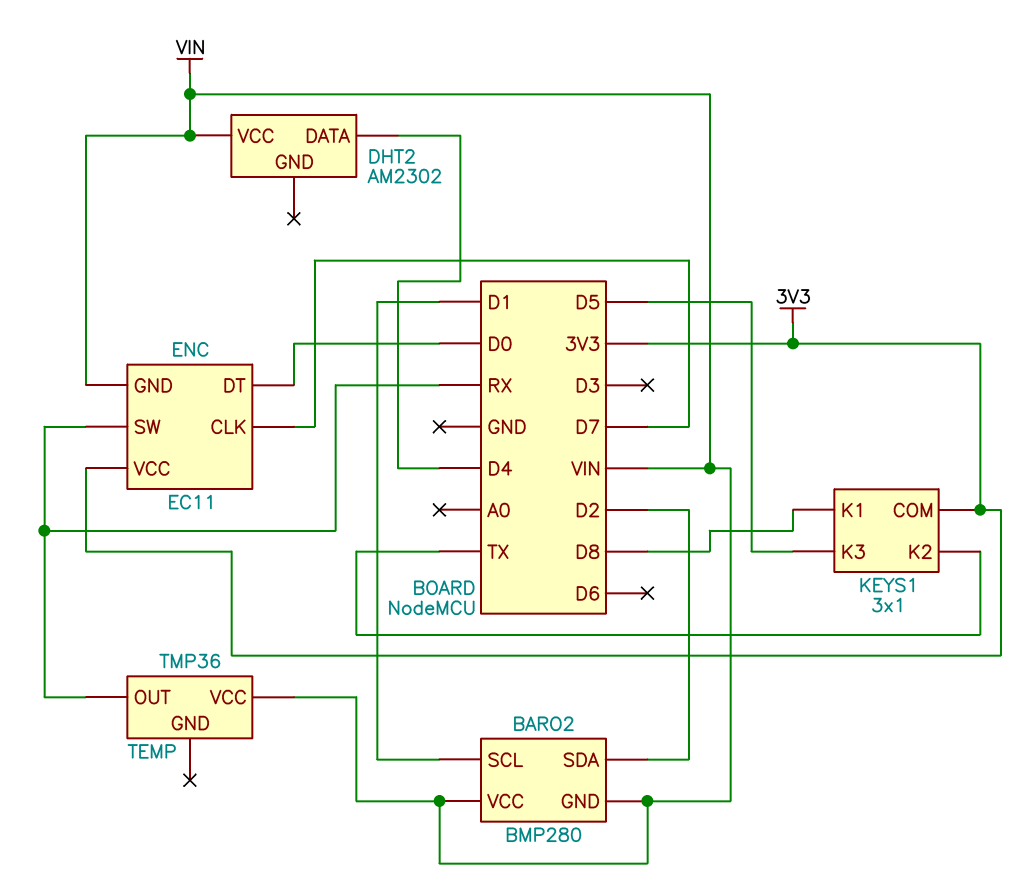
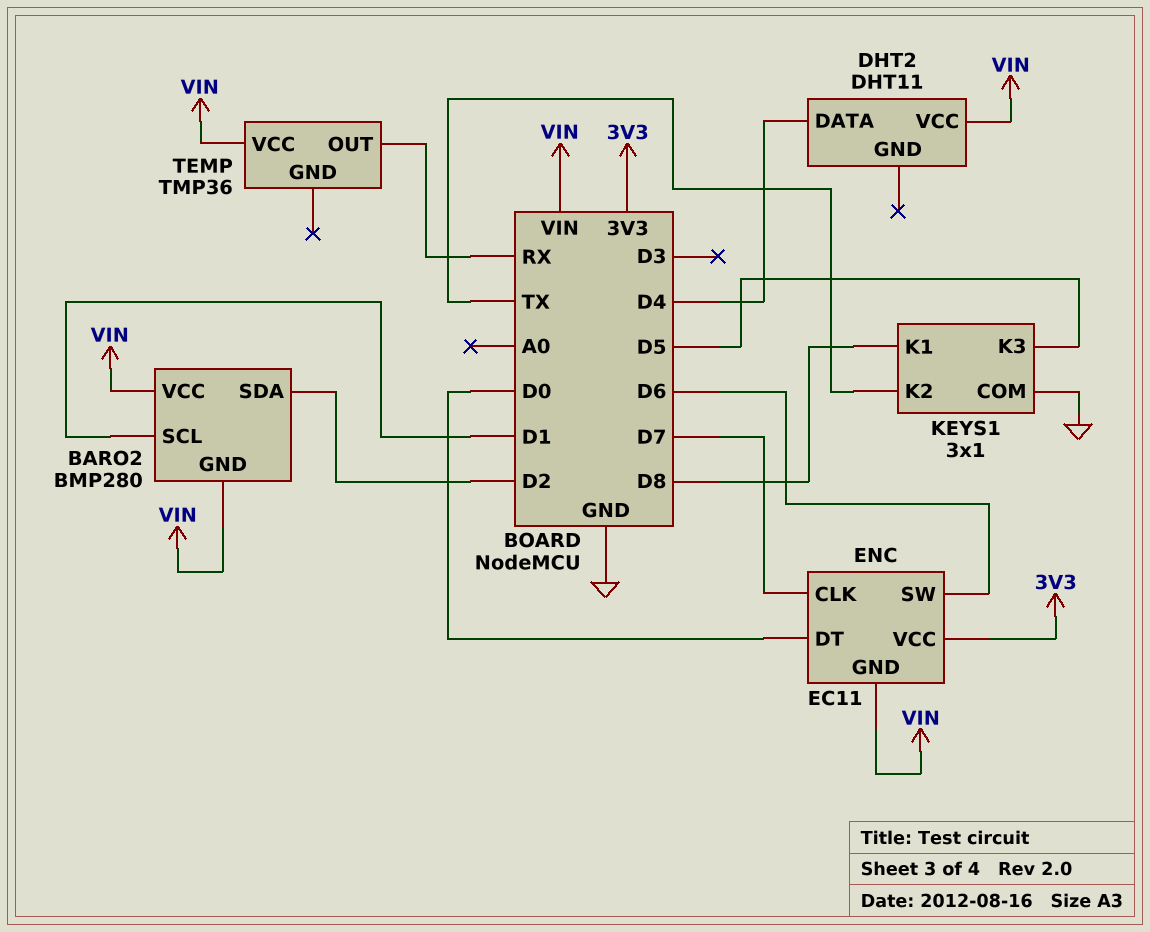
DHT2: AM2302 -> DHT11
ENC pin SW: RX -> D6
KEYS1 pin COM: 3V3 -> GND

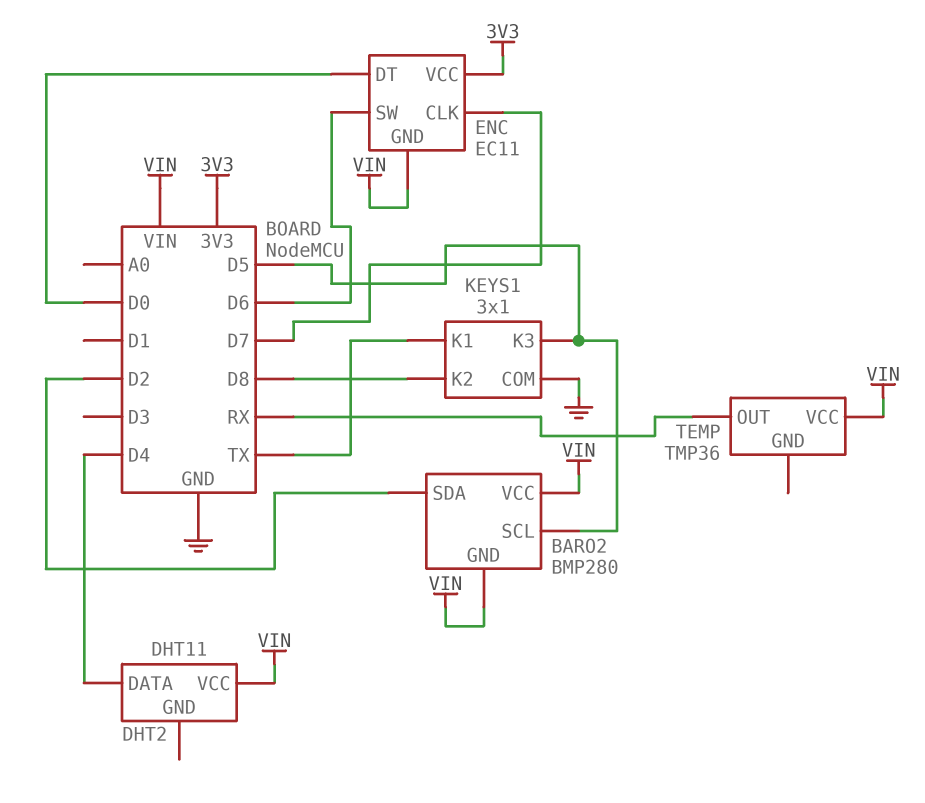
BARO2 pin SCL: D1 -> D5
KEYS1 pin K1: D8 -> TX
KEYS1 pin K2: TX -> D8

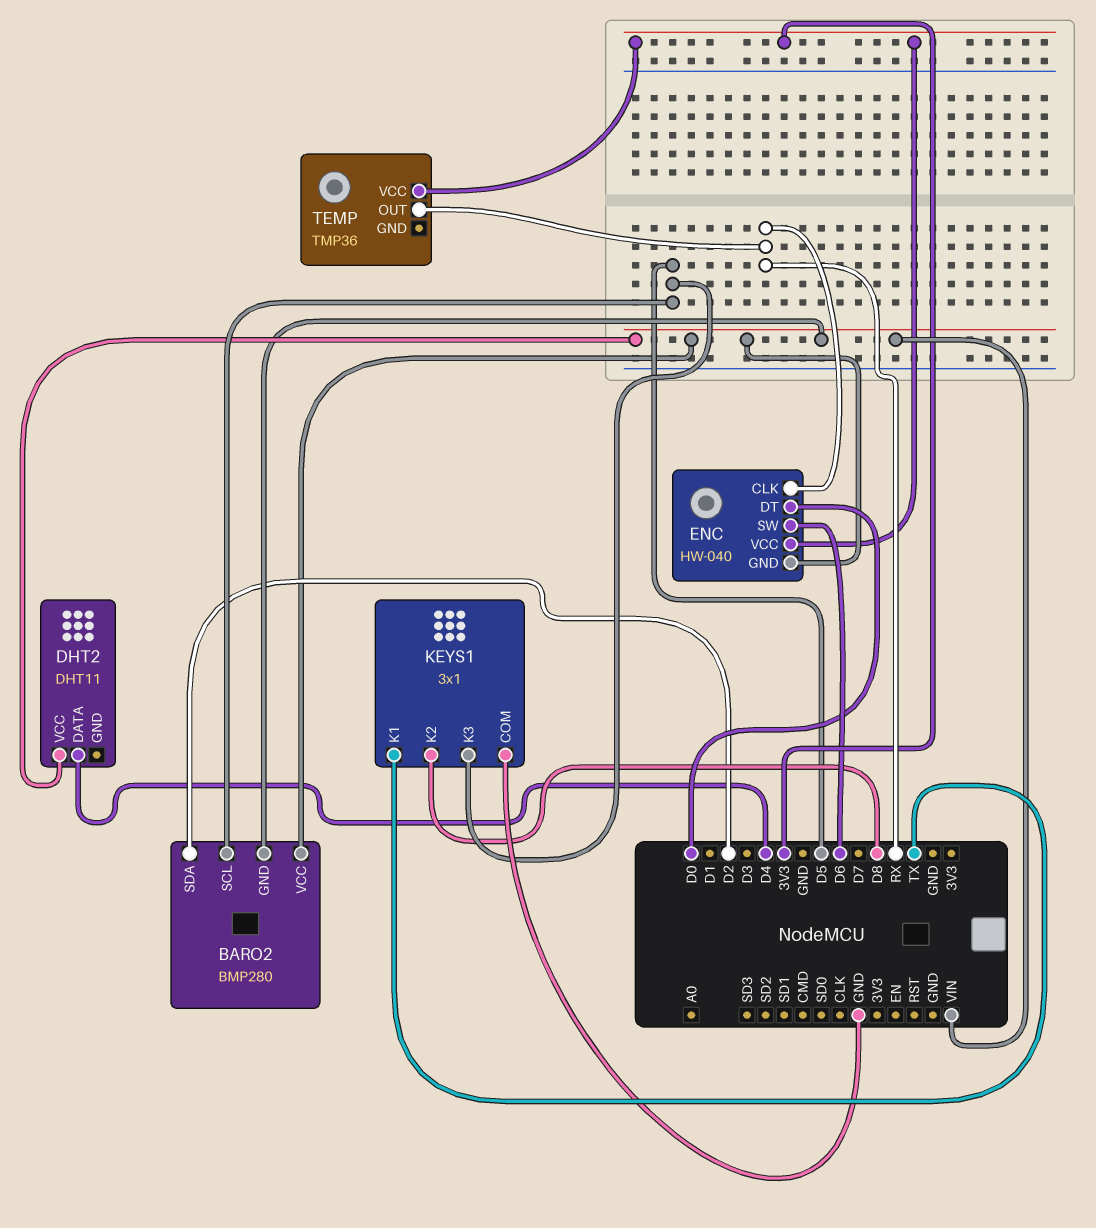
ENC: EC11 -> HW-040
ENC pin CLK: D7 -> RX
TEMP pin VCC: VIN -> 3V3

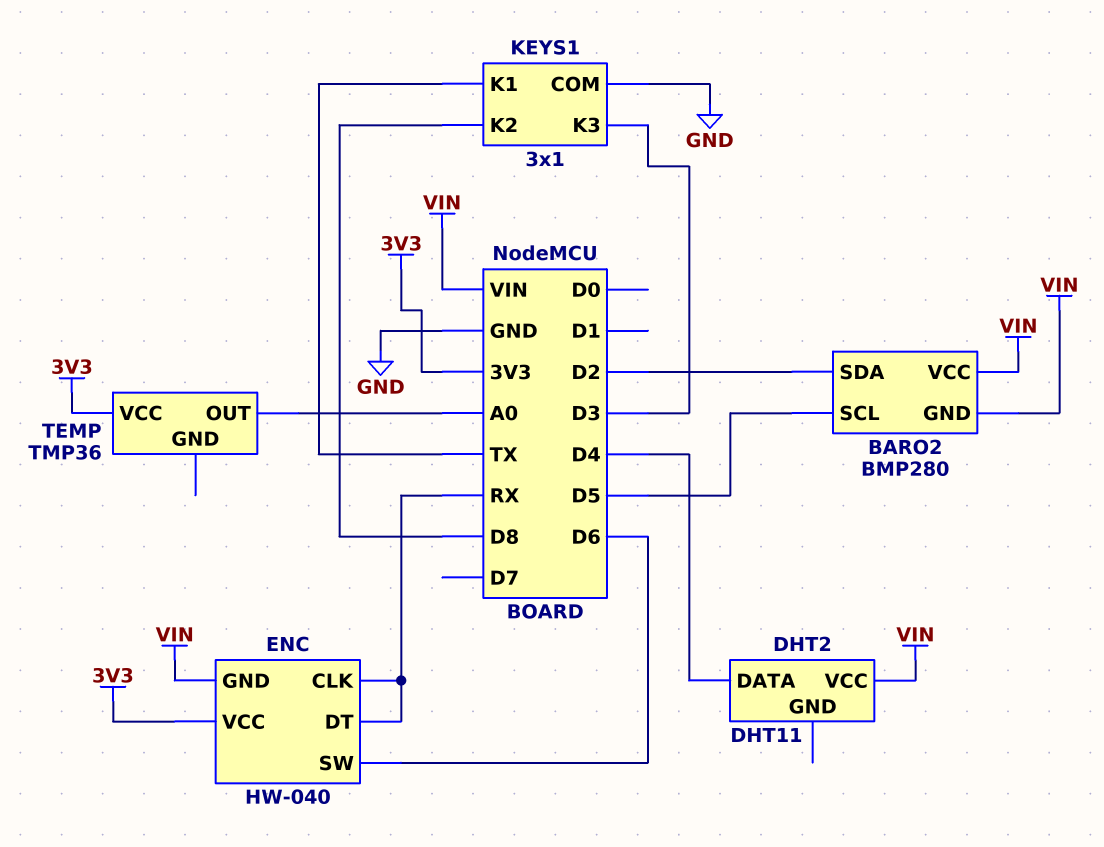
ENC pin DT: D0 -> RX
KEYS1 pin K3: D5 -> D3
TEMP pin OUT: RX -> A0

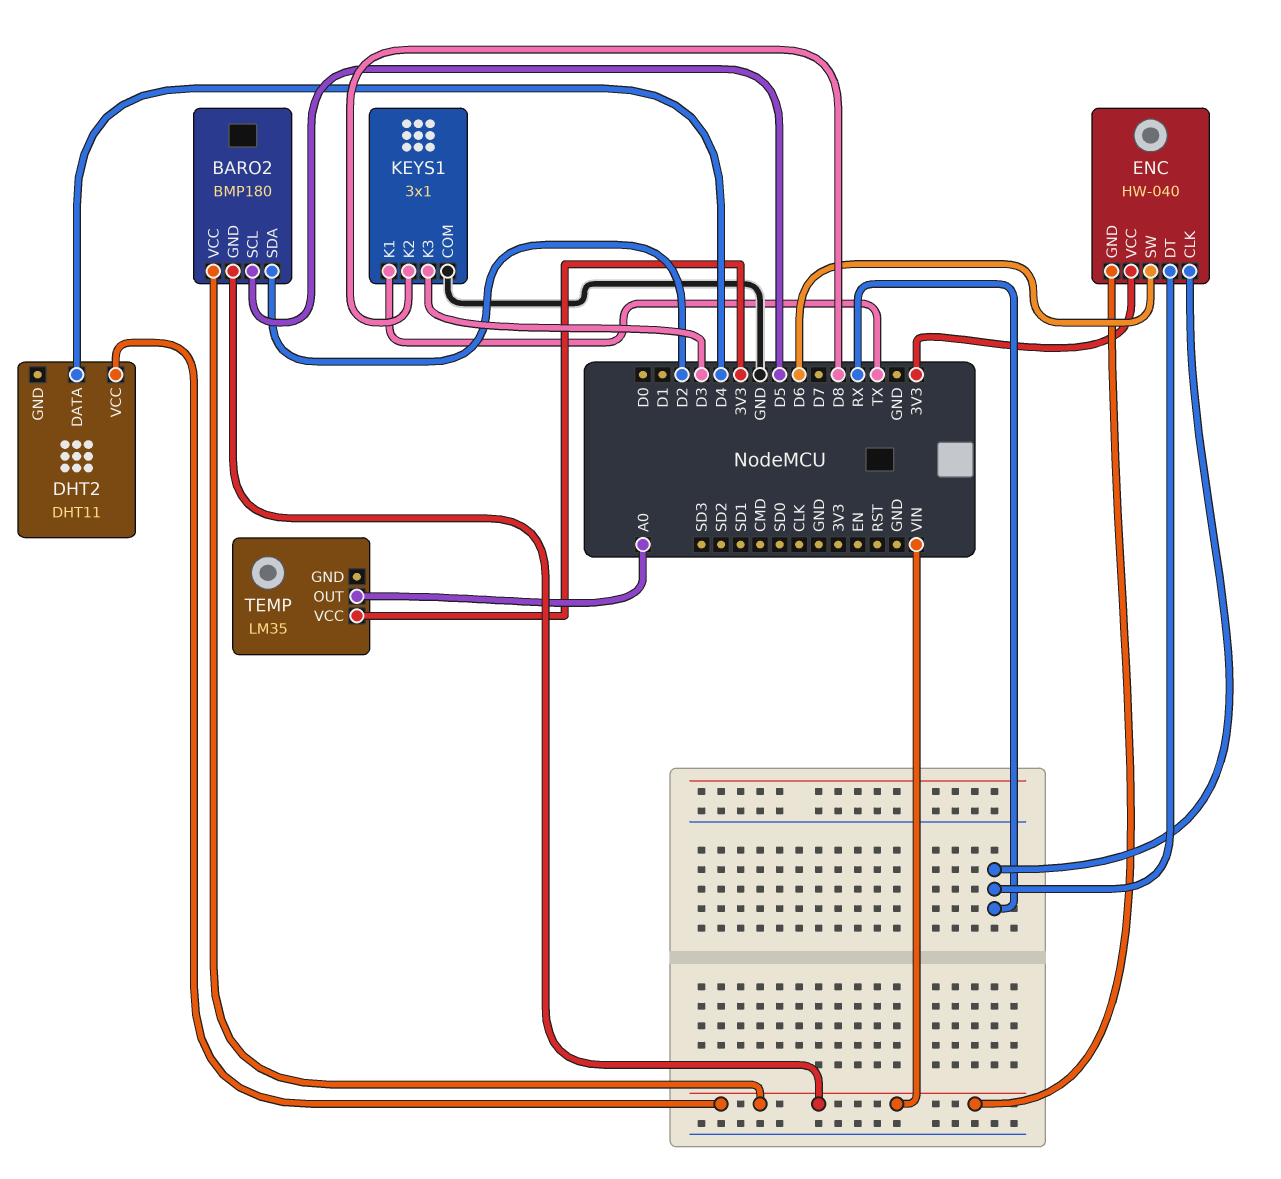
BARO2: BMP280 -> BMP180
TEMP: TMP36 -> LM35

